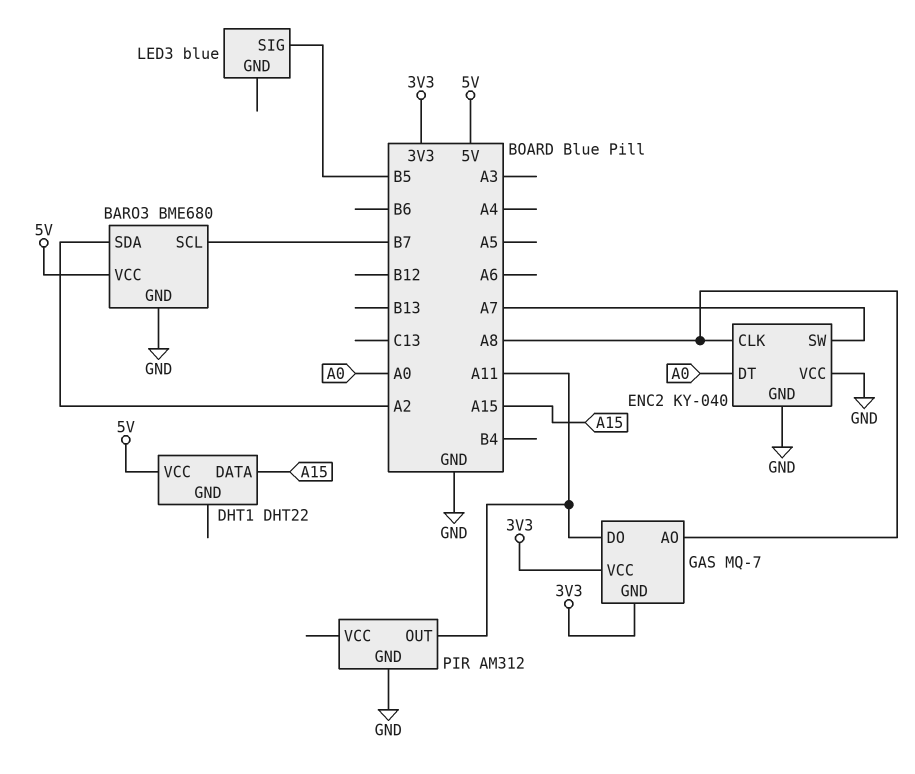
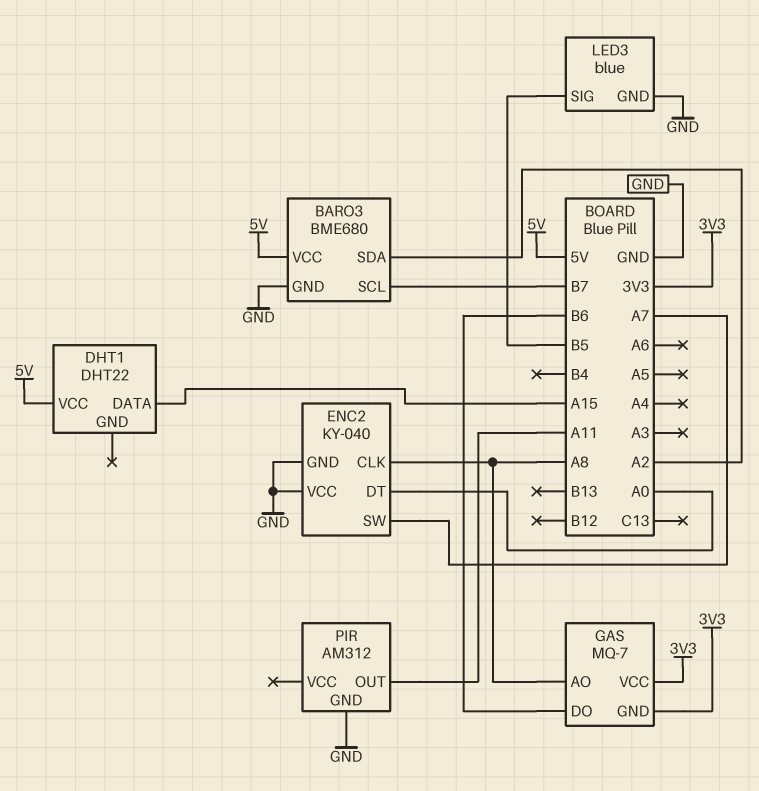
GAS pin DO: A11 -> B6
LED3 pin GND: none -> GND

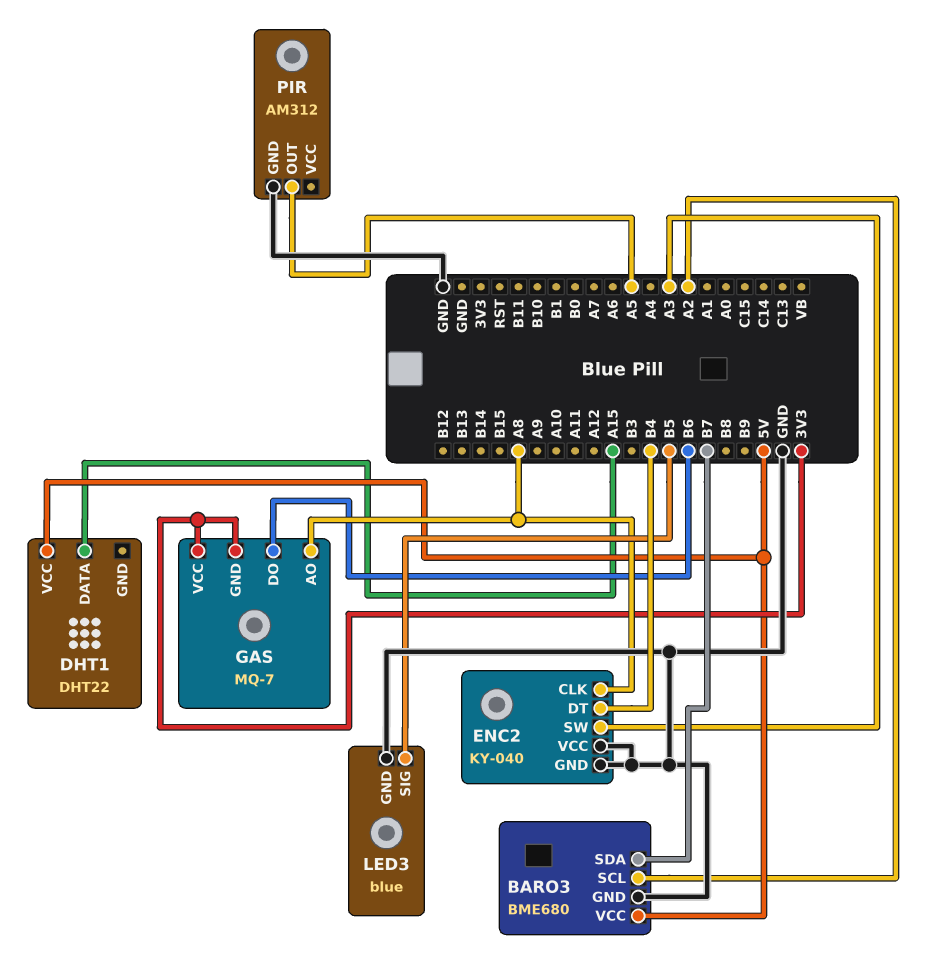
BARO3 pin SCL: B7 -> A2
BARO3 pin SDA: A2 -> B7
ENC2 pin DT: A0 -> B4
ENC2 pin SW: A7 -> A3
PIR pin OUT: A11 -> A5

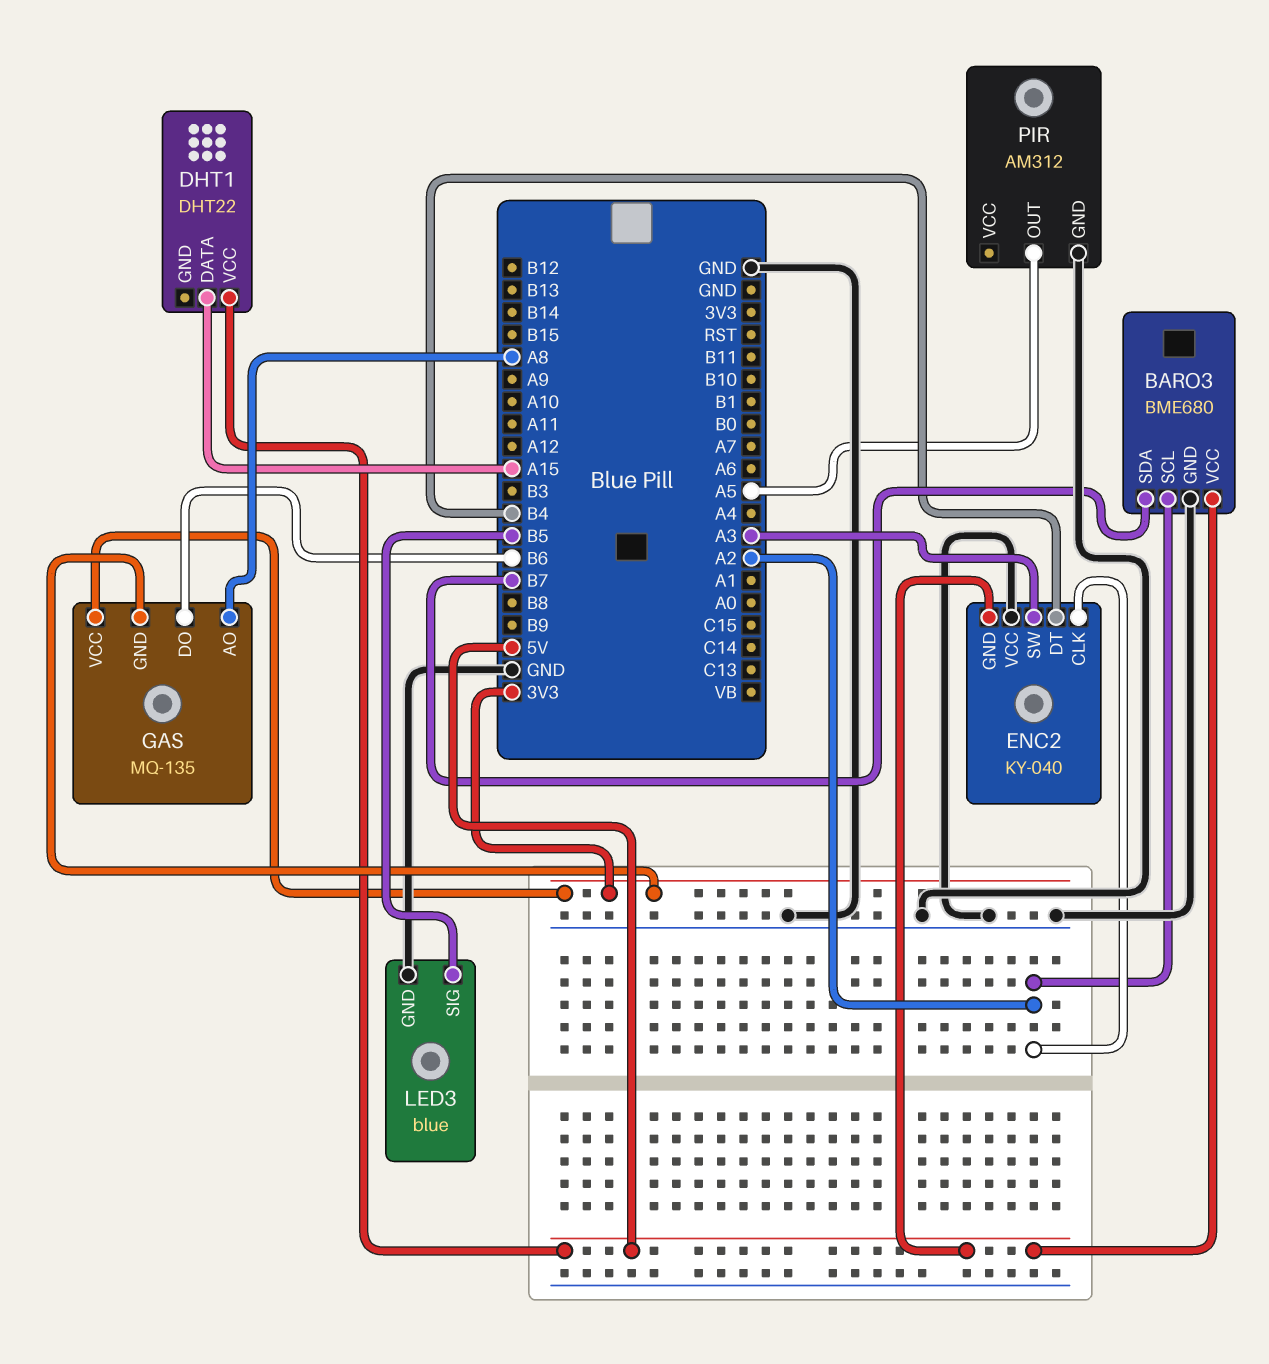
ENC2 pin CLK: A8 -> A2
ENC2 pin GND: GND -> 5V
GAS: MQ-7 -> MQ-135

